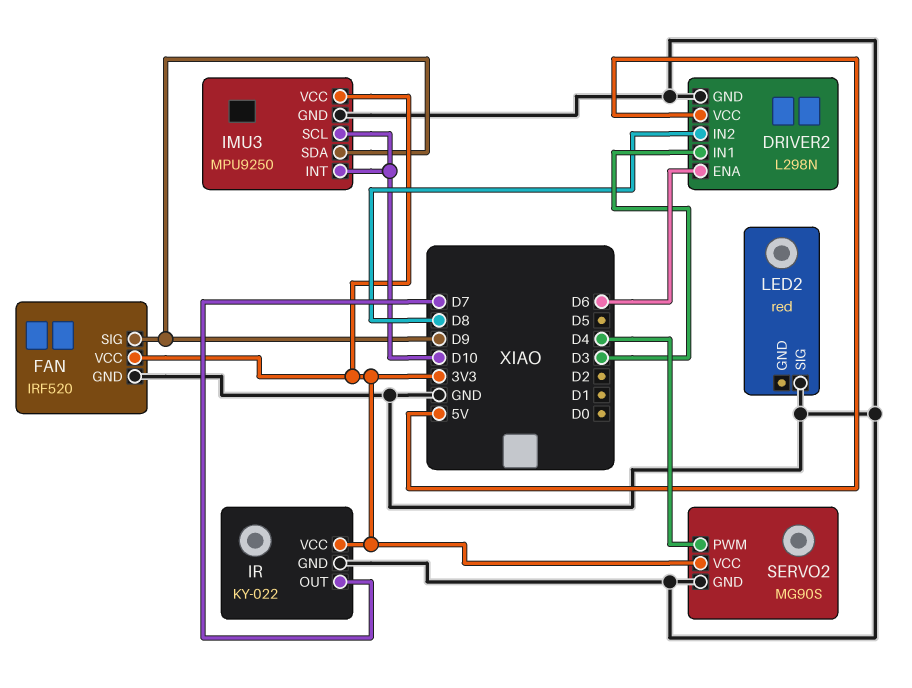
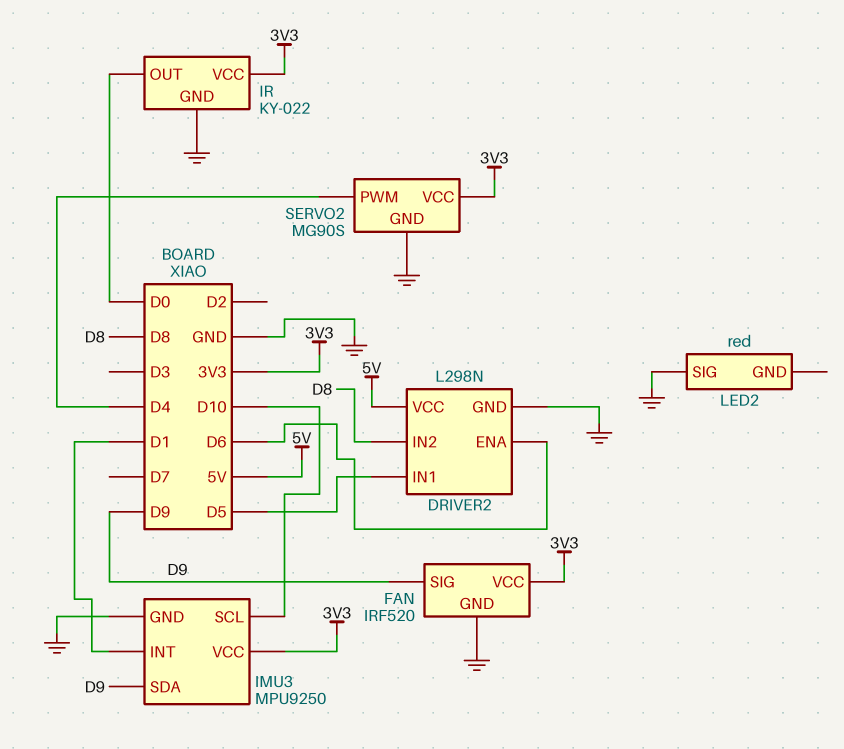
DRIVER2 pin IN1: D3 -> D5
IMU3 pin INT: D10 -> D1
IR pin OUT: D7 -> D0

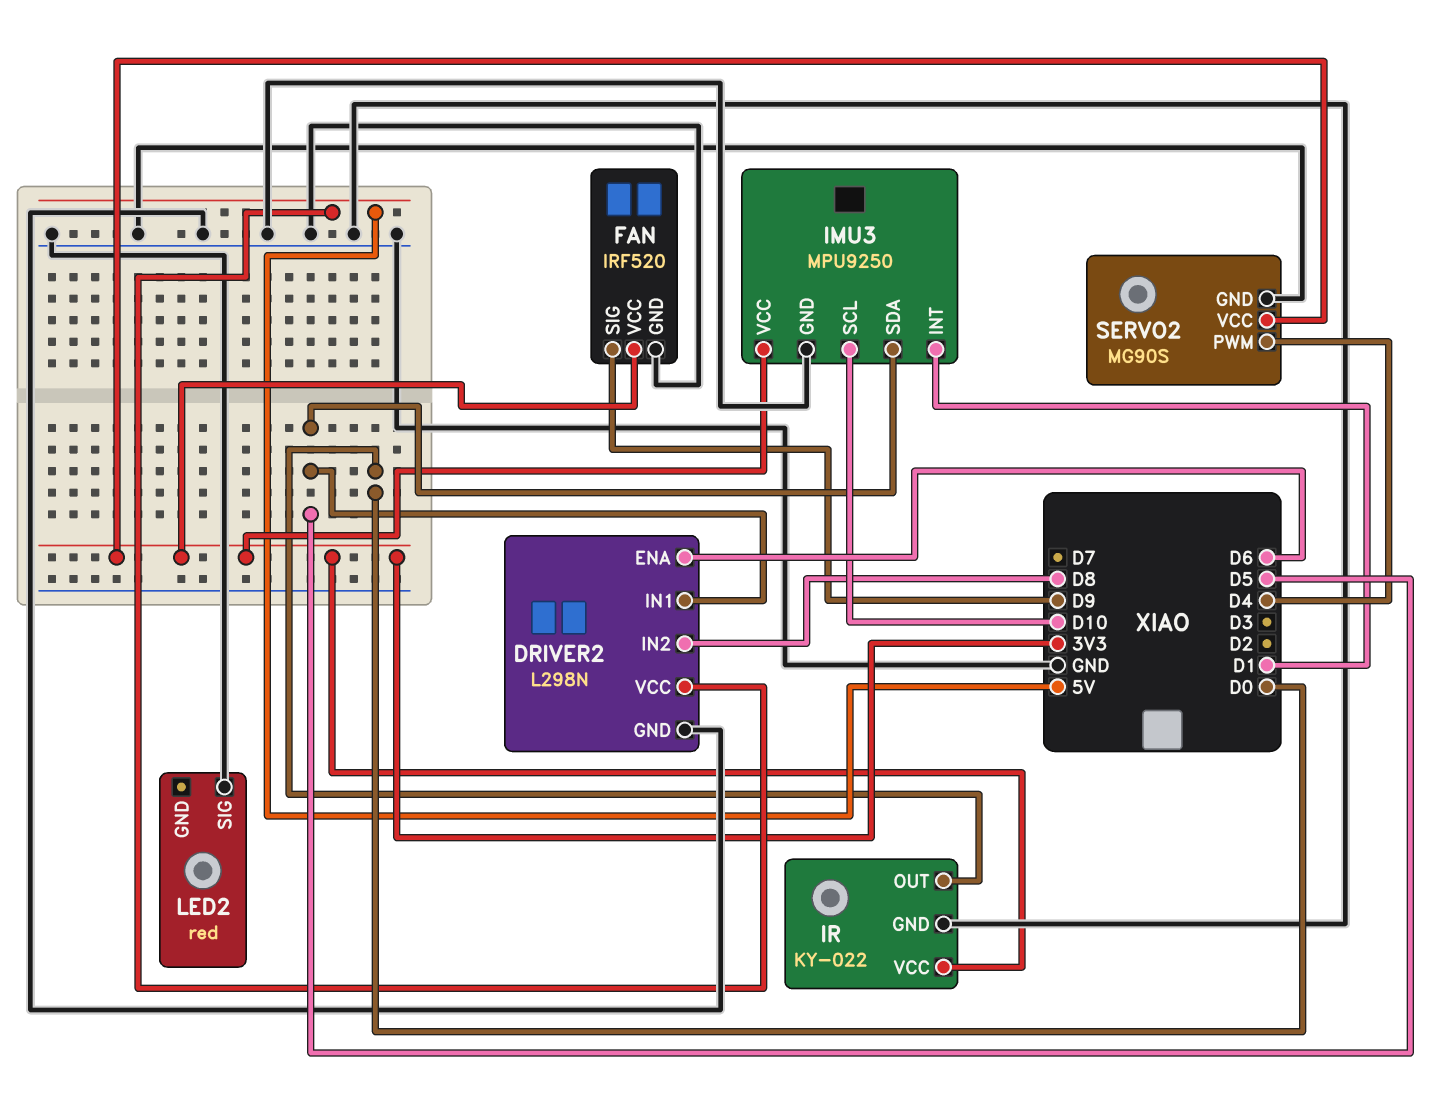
IMU3 pin SDA: D9 -> D5

